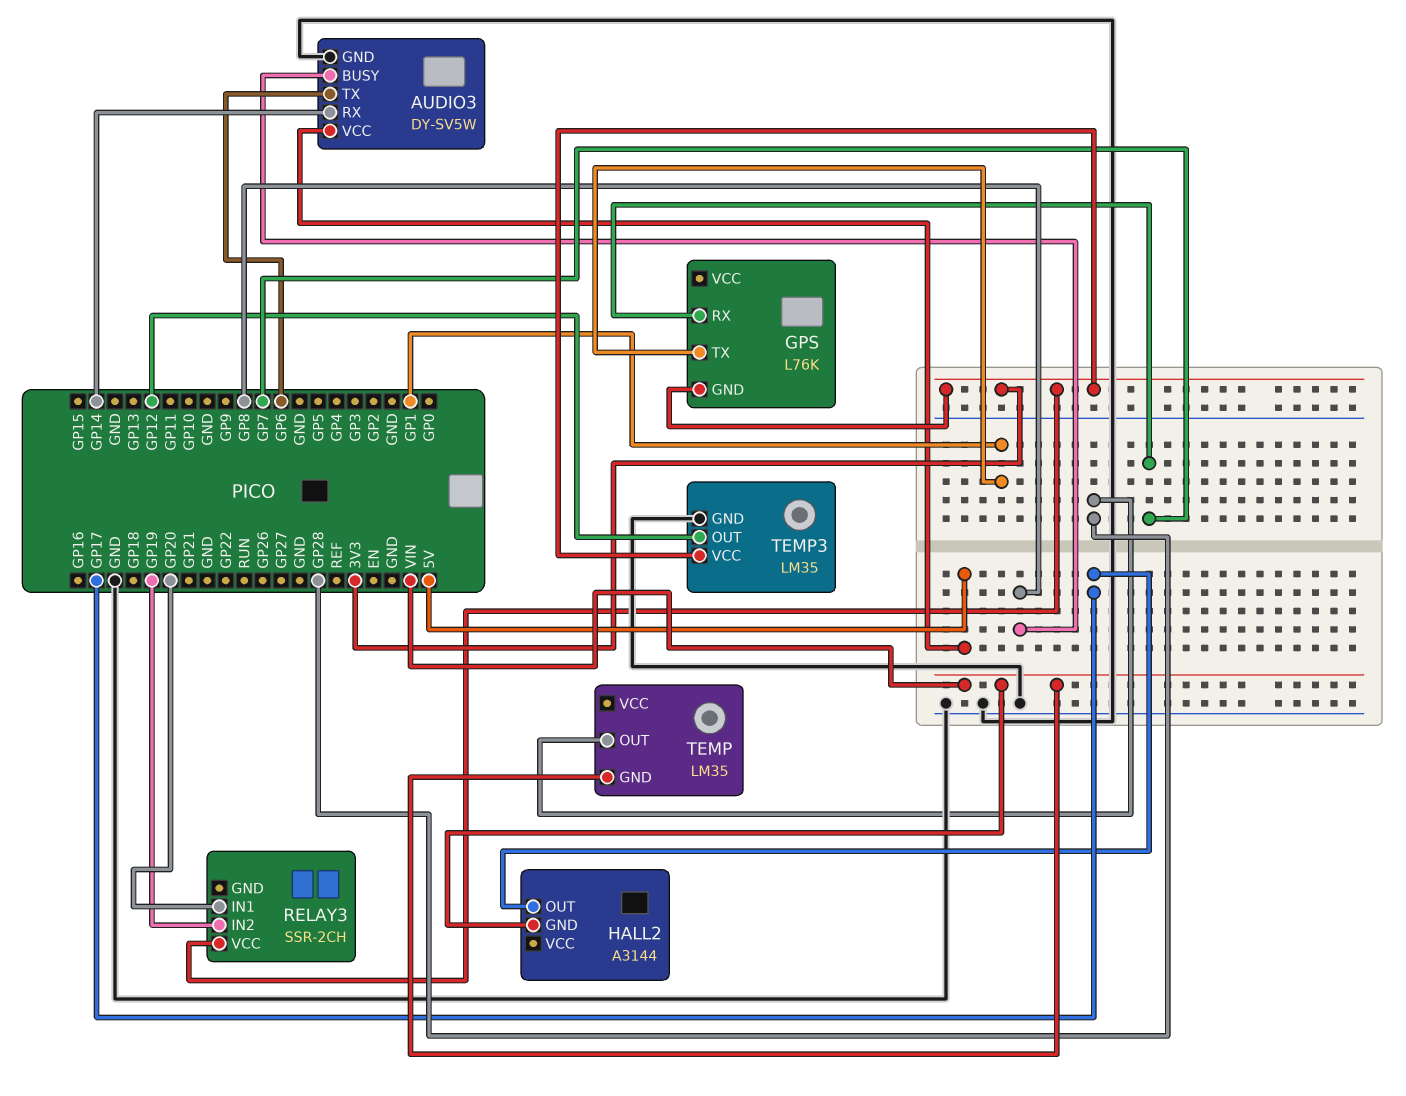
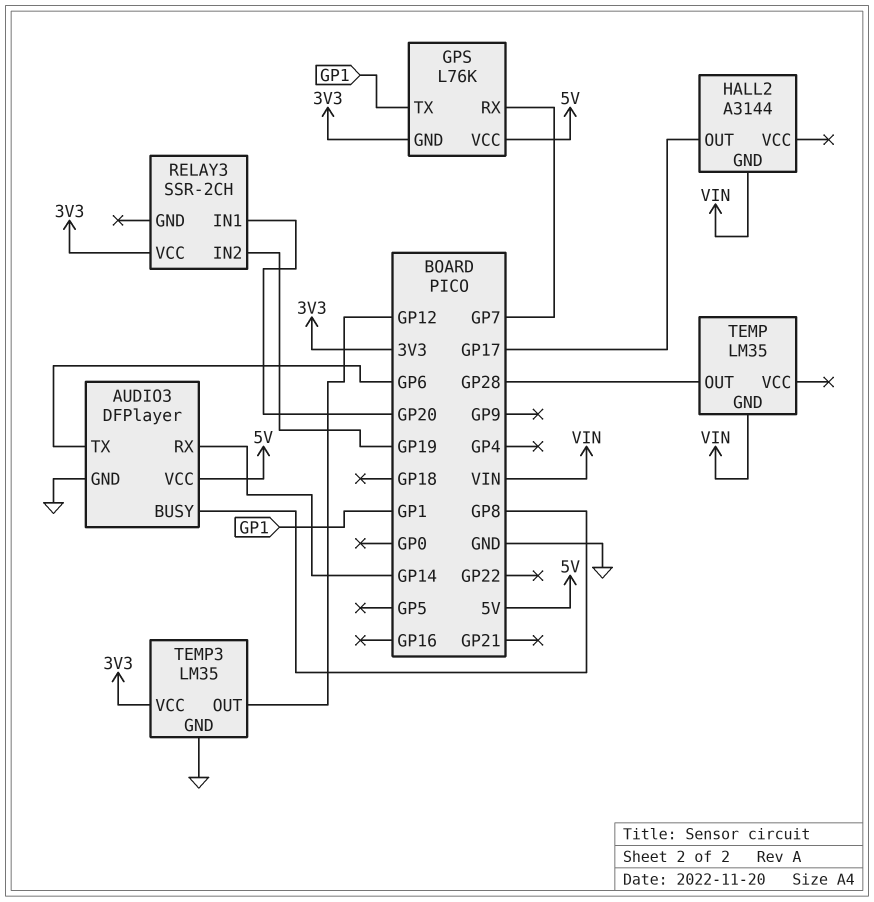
AUDIO3: DY-SV5W -> DFPlayer
GPS pin VCC: none -> 5V

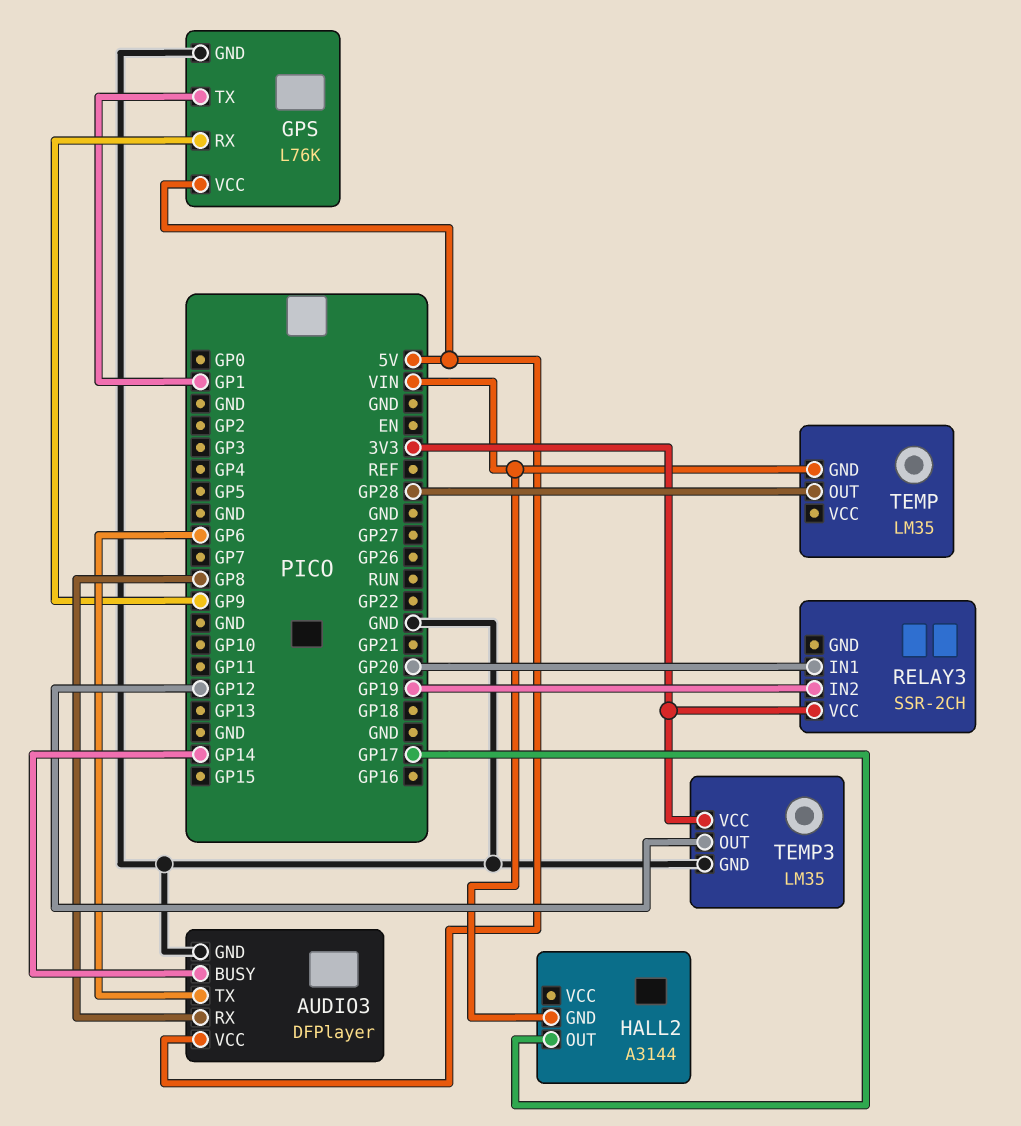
AUDIO3 pin BUSY: GP8 -> GP14
AUDIO3 pin RX: GP14 -> GP8
GPS pin GND: 3V3 -> GND
GPS pin RX: GP7 -> GP9

